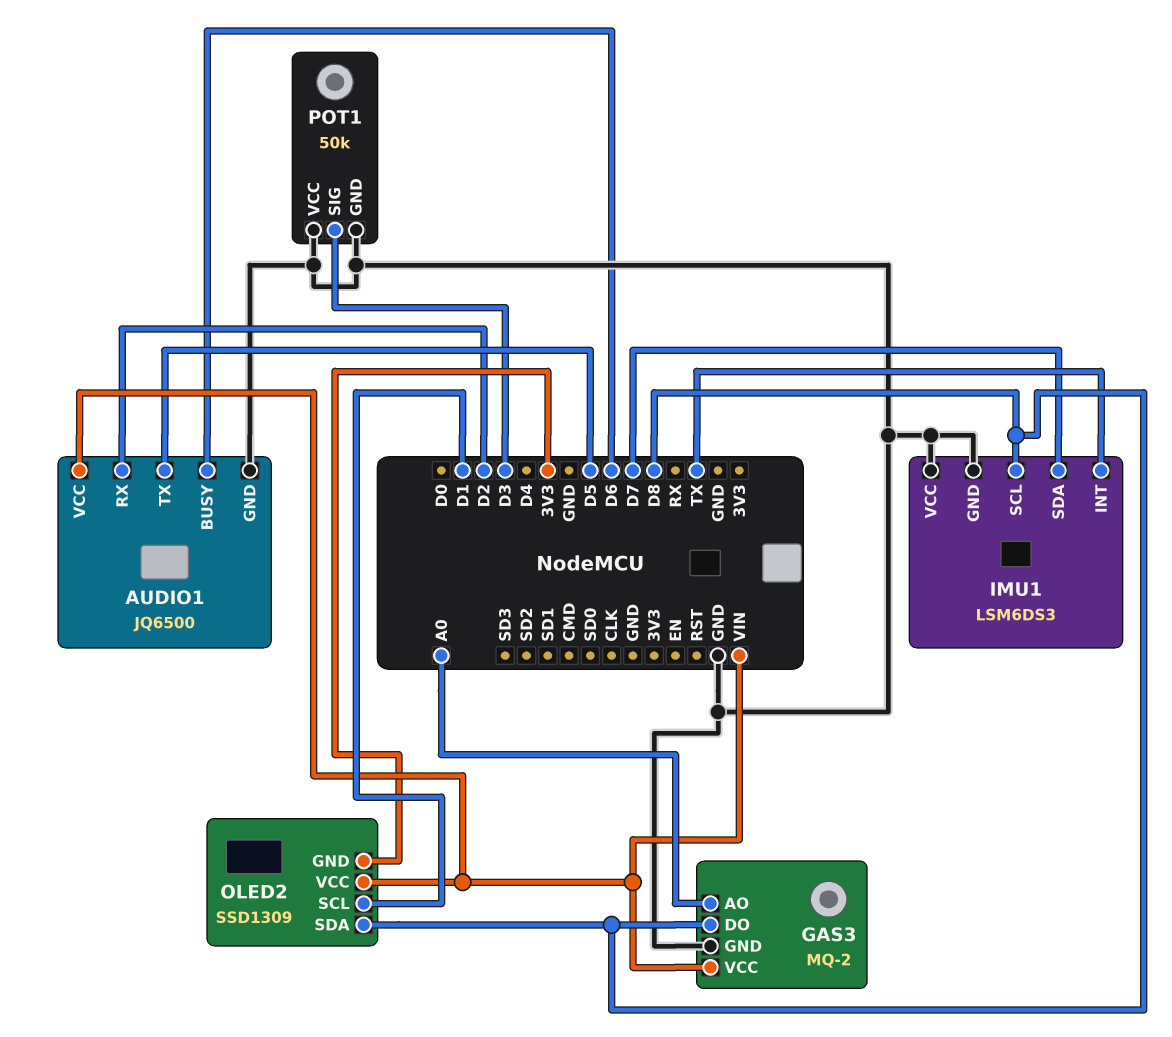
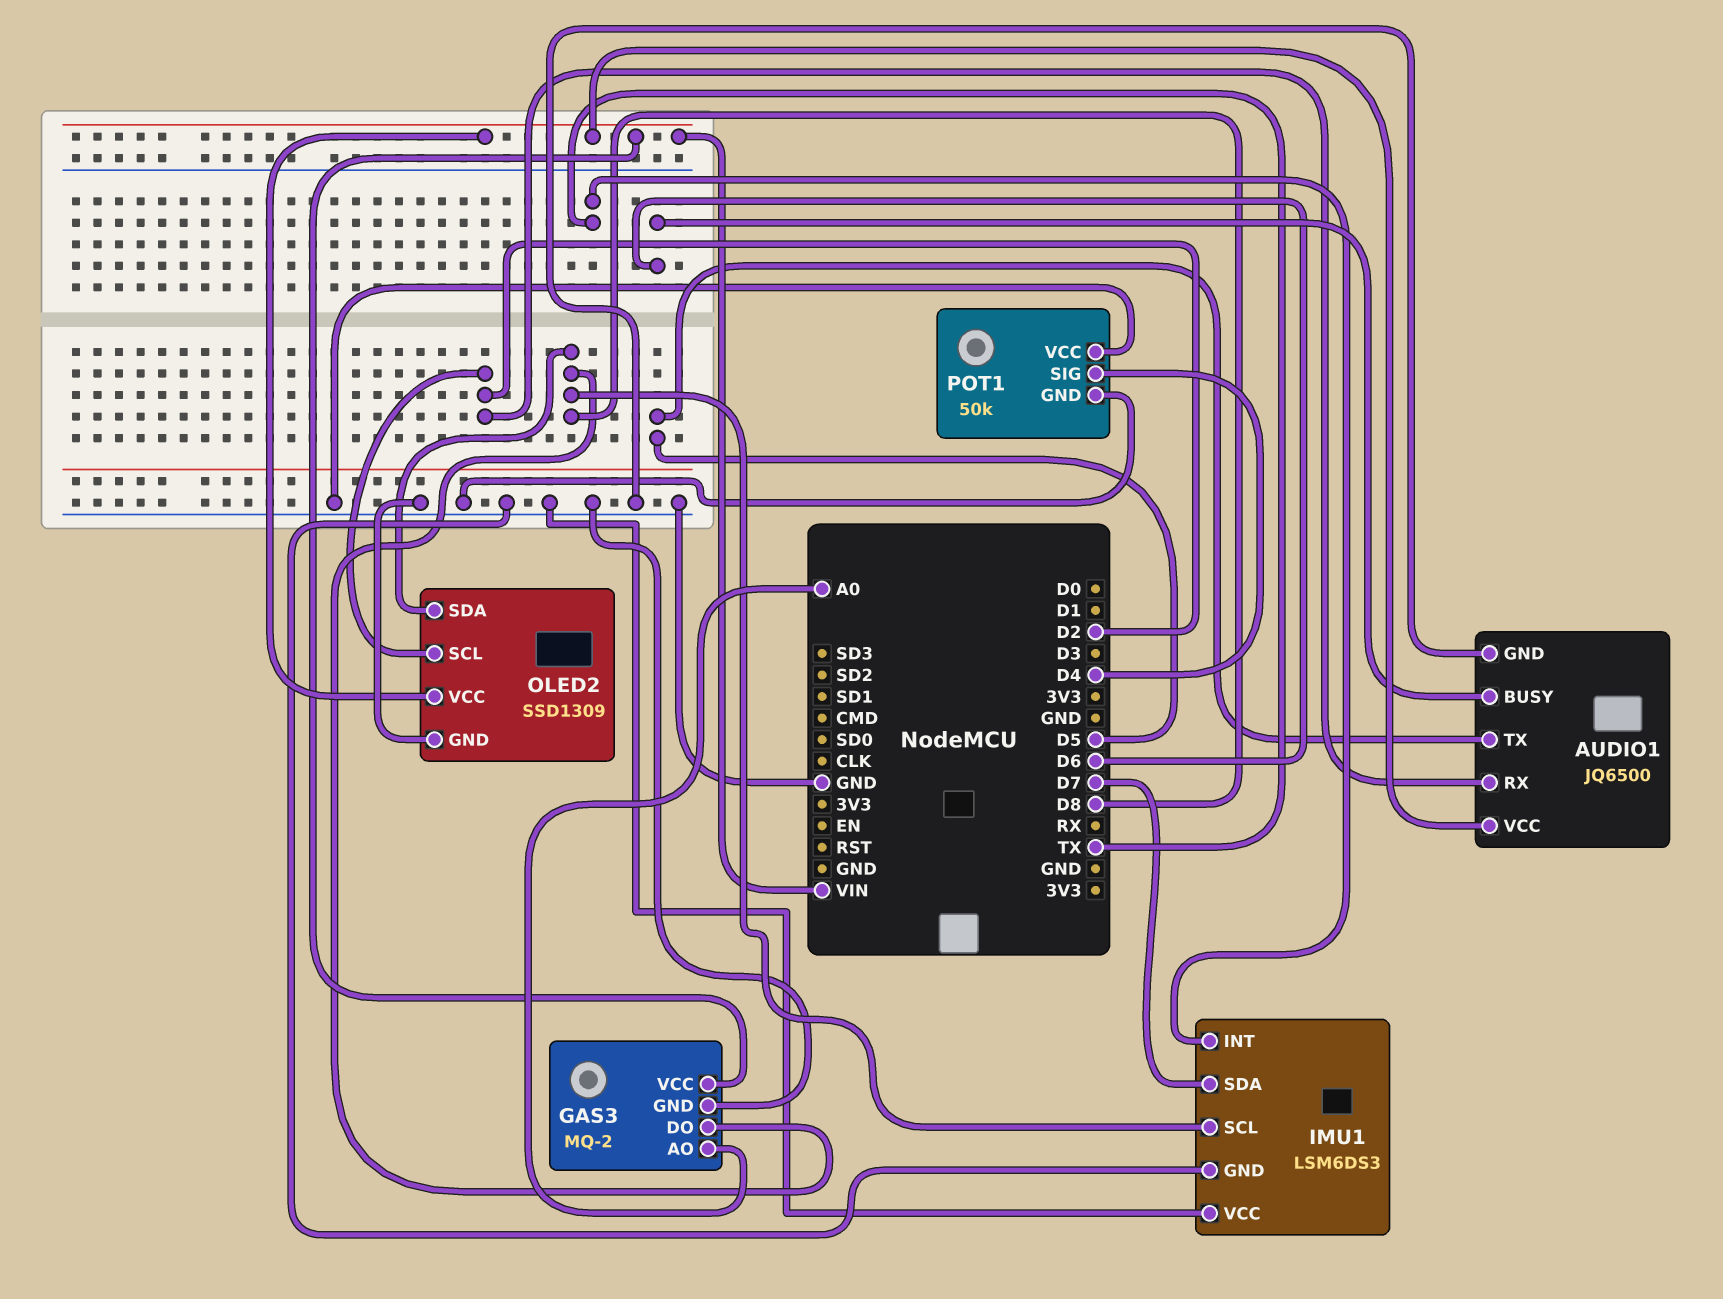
OLED2 pin GND: 3V3 -> GND
OLED2 pin SCL: D1 -> D2
POT1 pin SIG: D3 -> D4

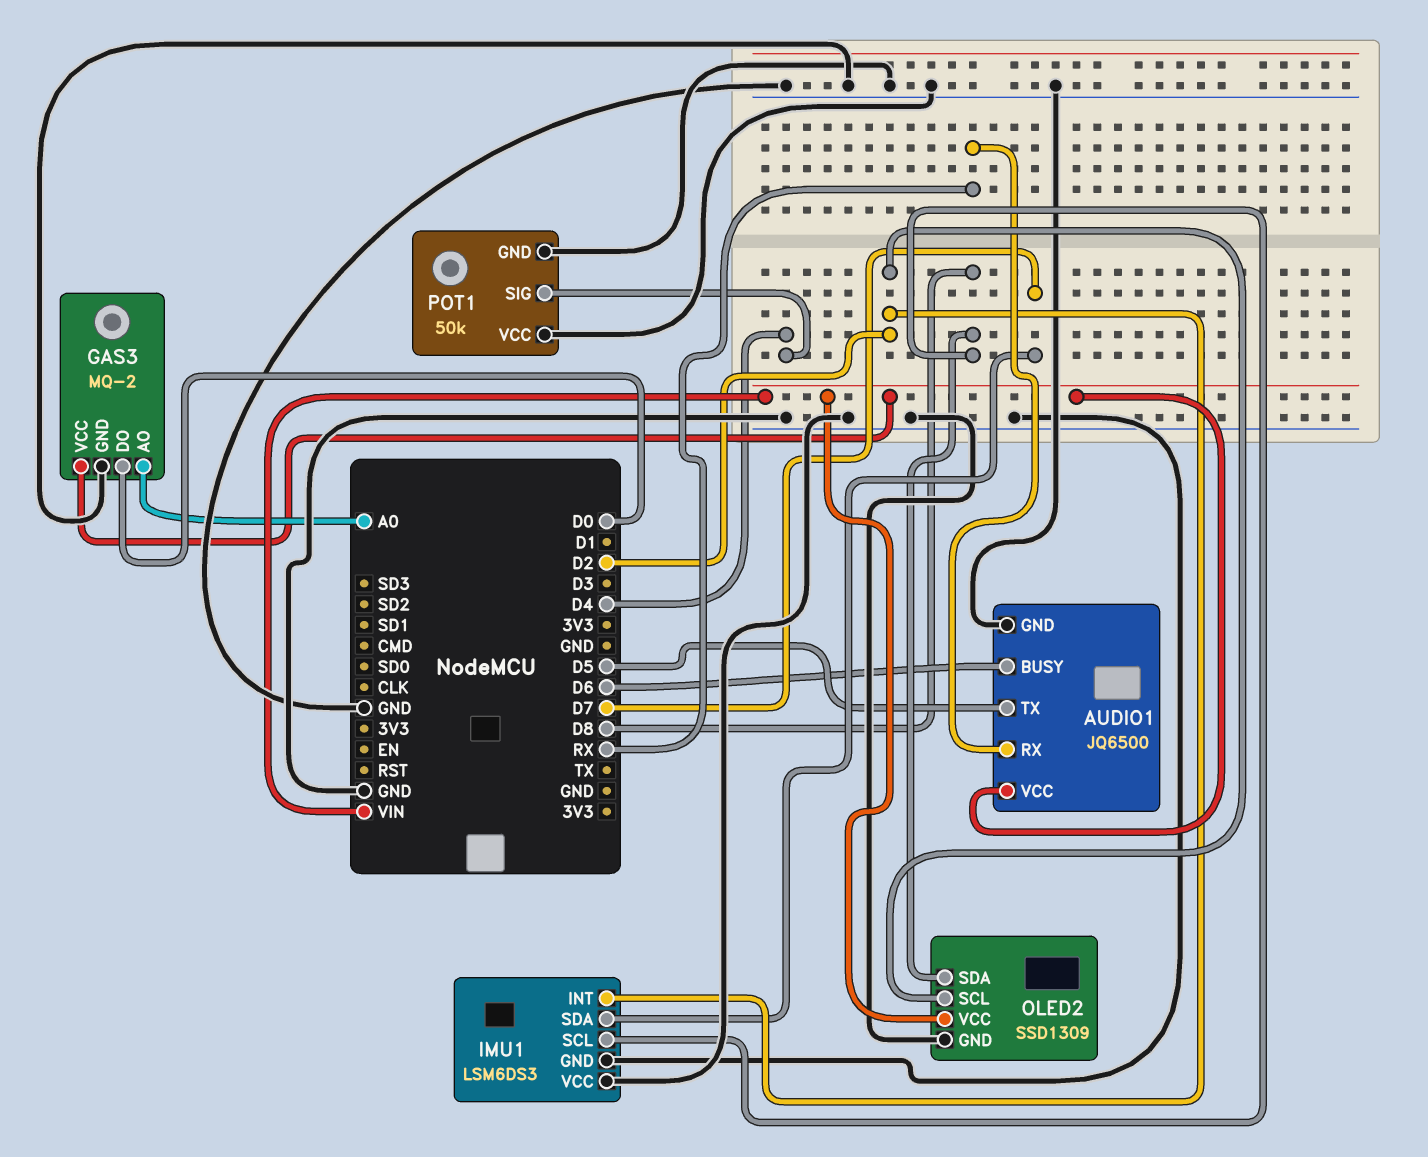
AUDIO1 pin RX: D2 -> RX
GAS3 pin DO: D8 -> D0
IMU1 pin INT: TX -> D2

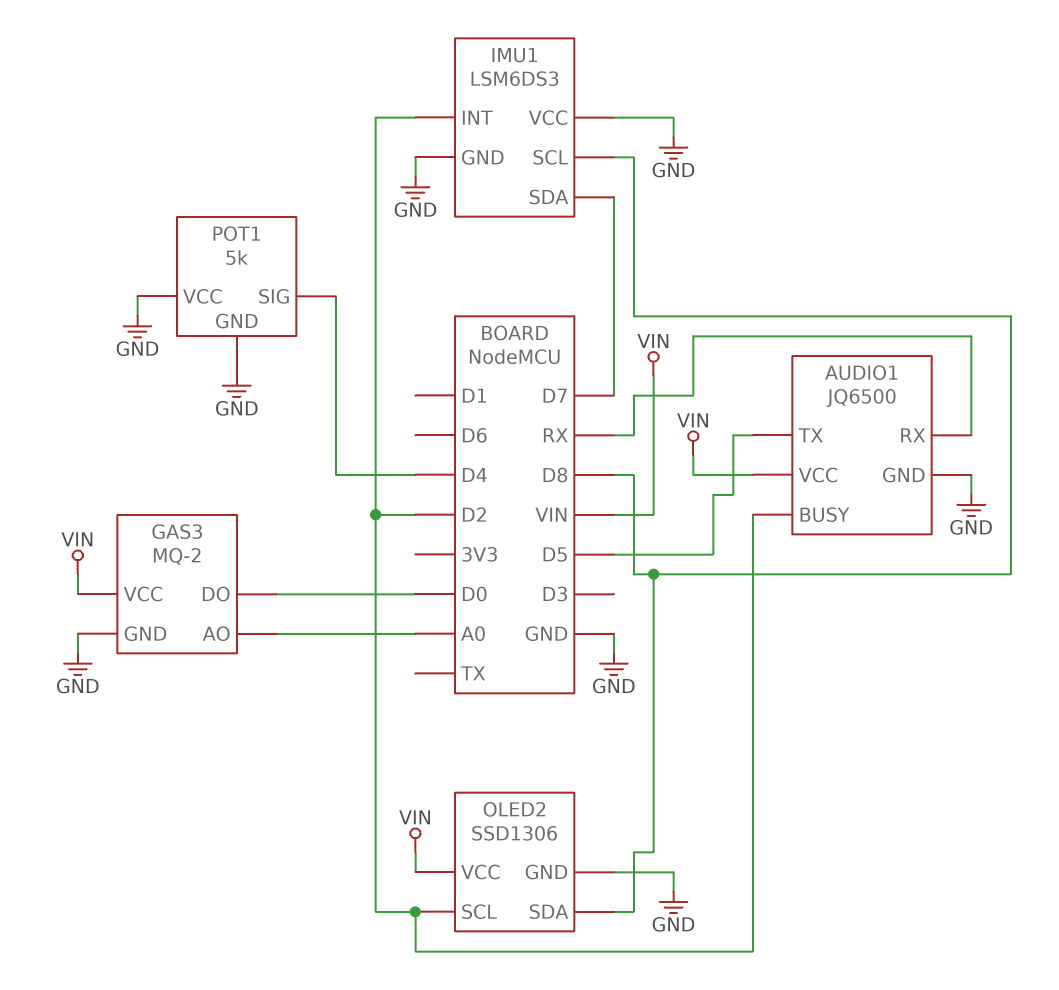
AUDIO1 pin BUSY: D6 -> D2
OLED2: SSD1309 -> SSD1306
POT1: 50k -> 5k

